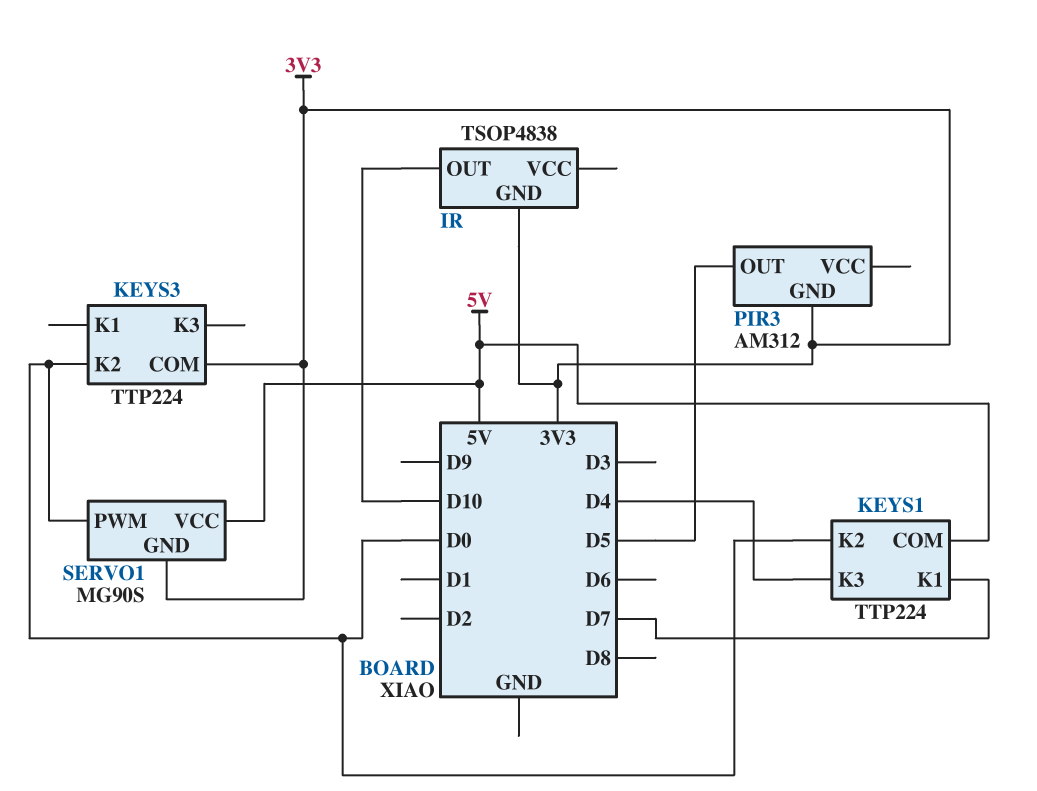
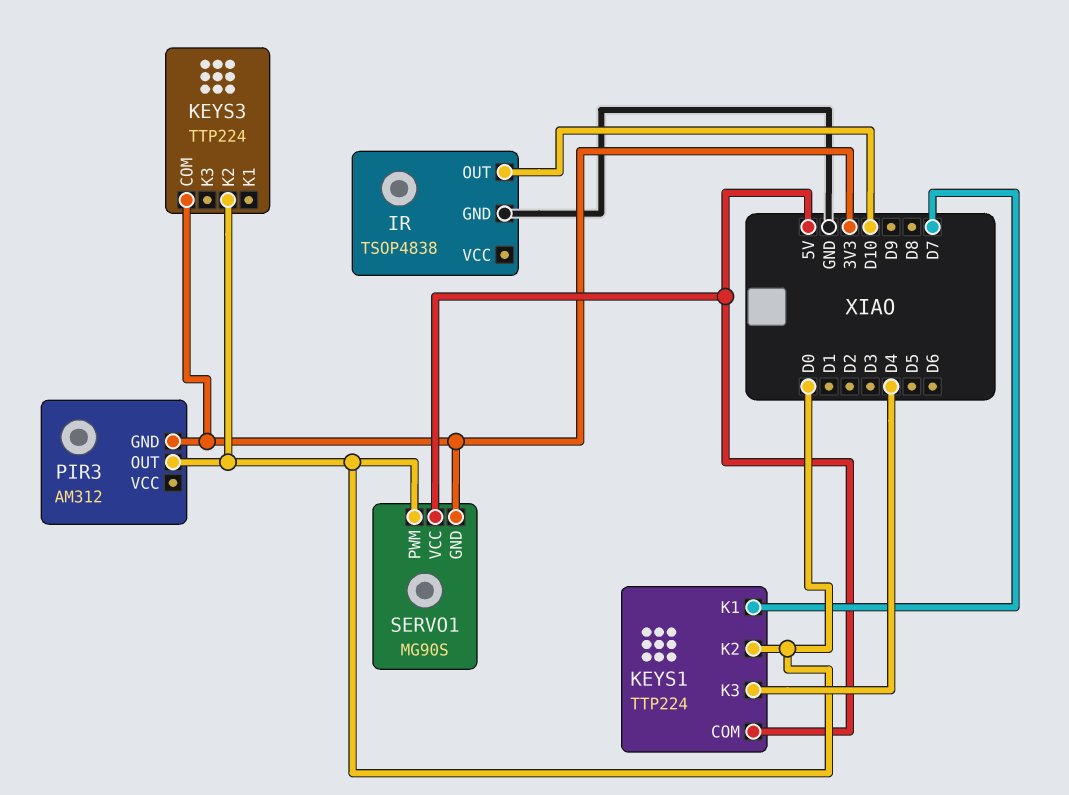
IR pin GND: 3V3 -> GND
PIR3 pin OUT: D5 -> D0

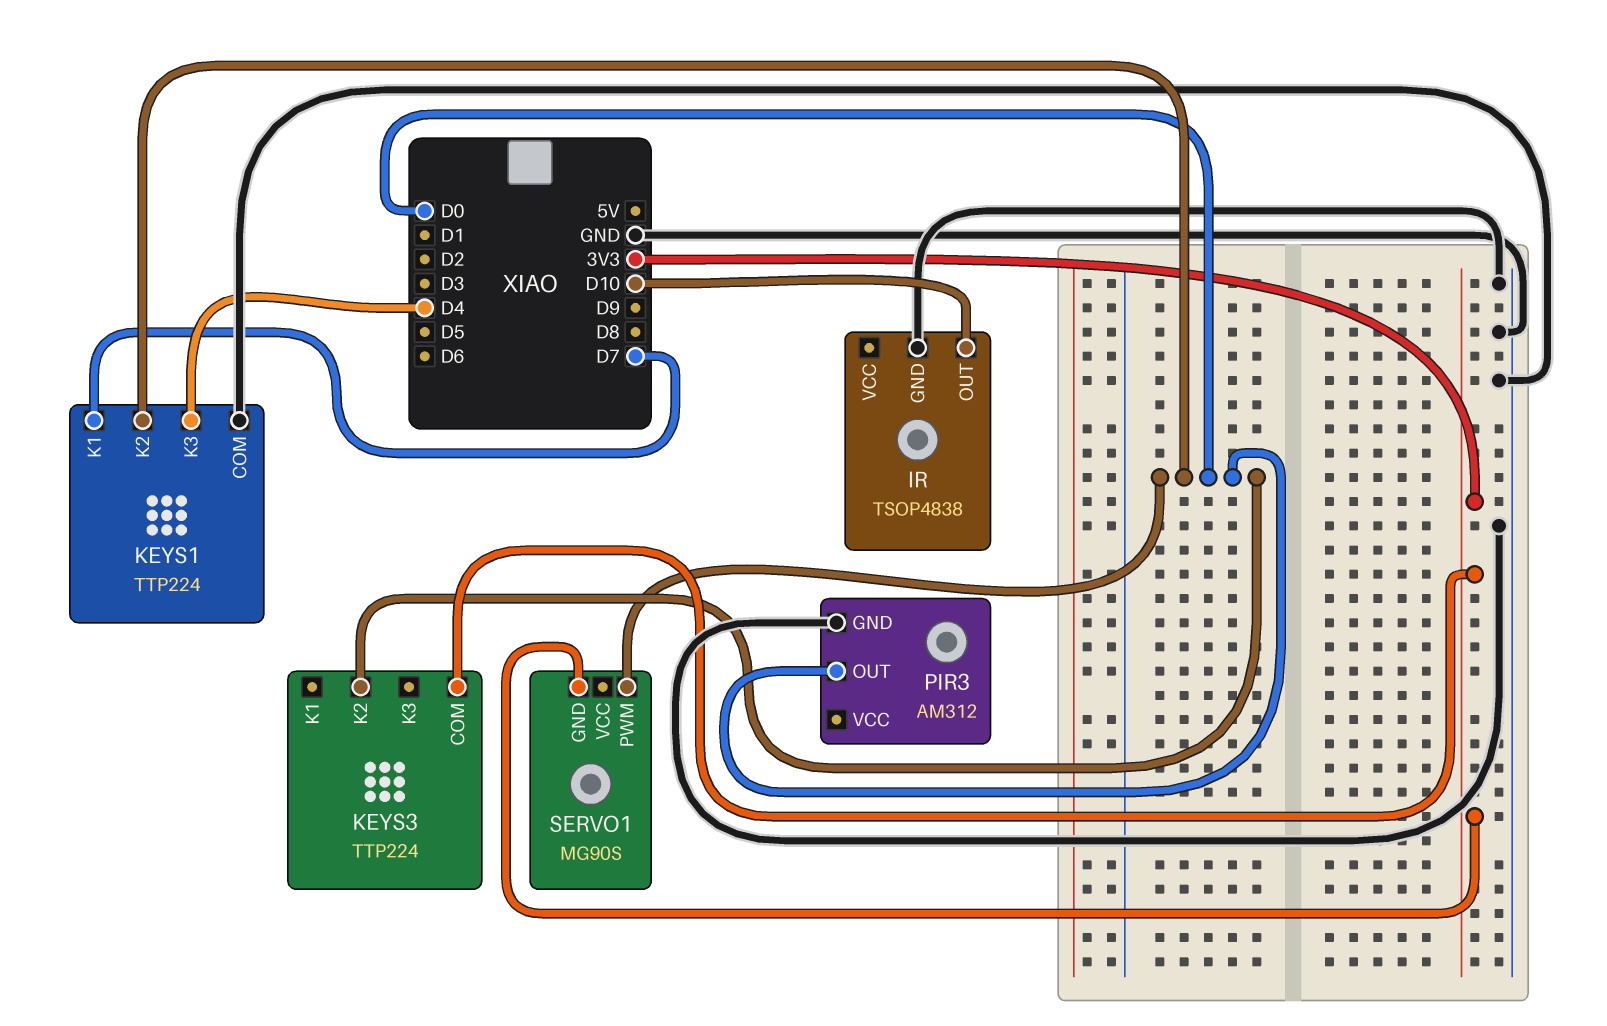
KEYS1 pin COM: 5V -> GND
PIR3 pin GND: 3V3 -> GND
SERVO1 pin VCC: 5V -> none

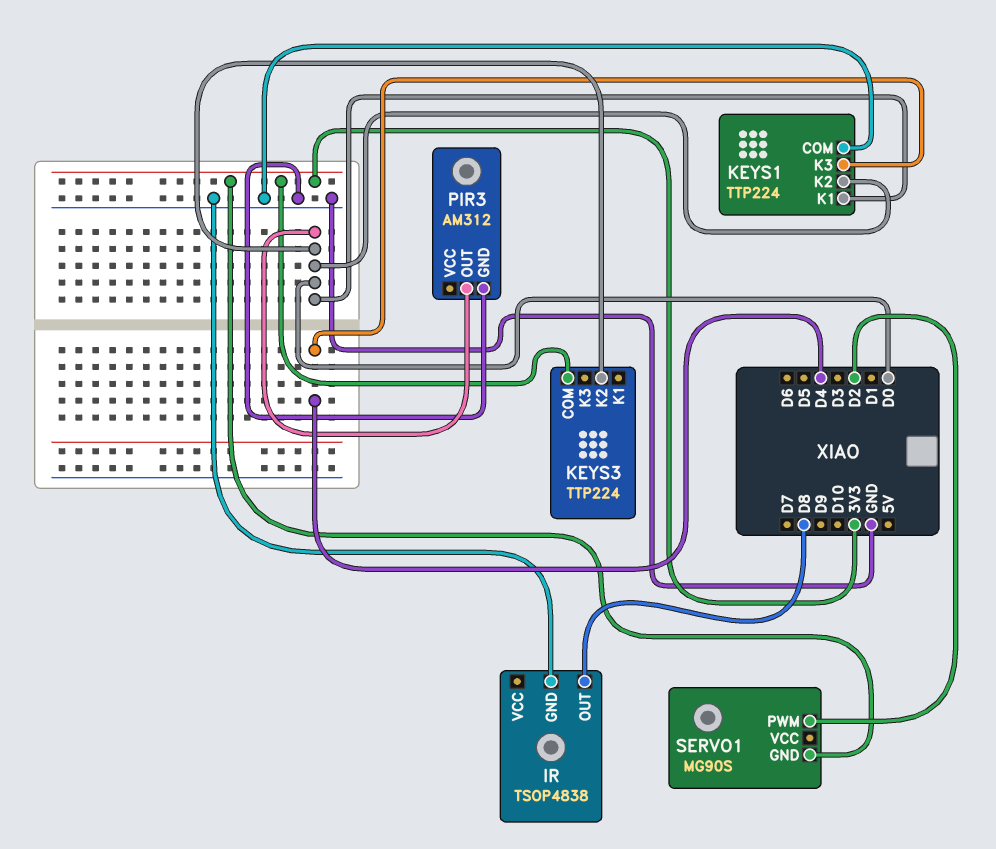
IR pin OUT: D10 -> D8
KEYS1 pin K1: D7 -> D0
SERVO1 pin PWM: D0 -> D2

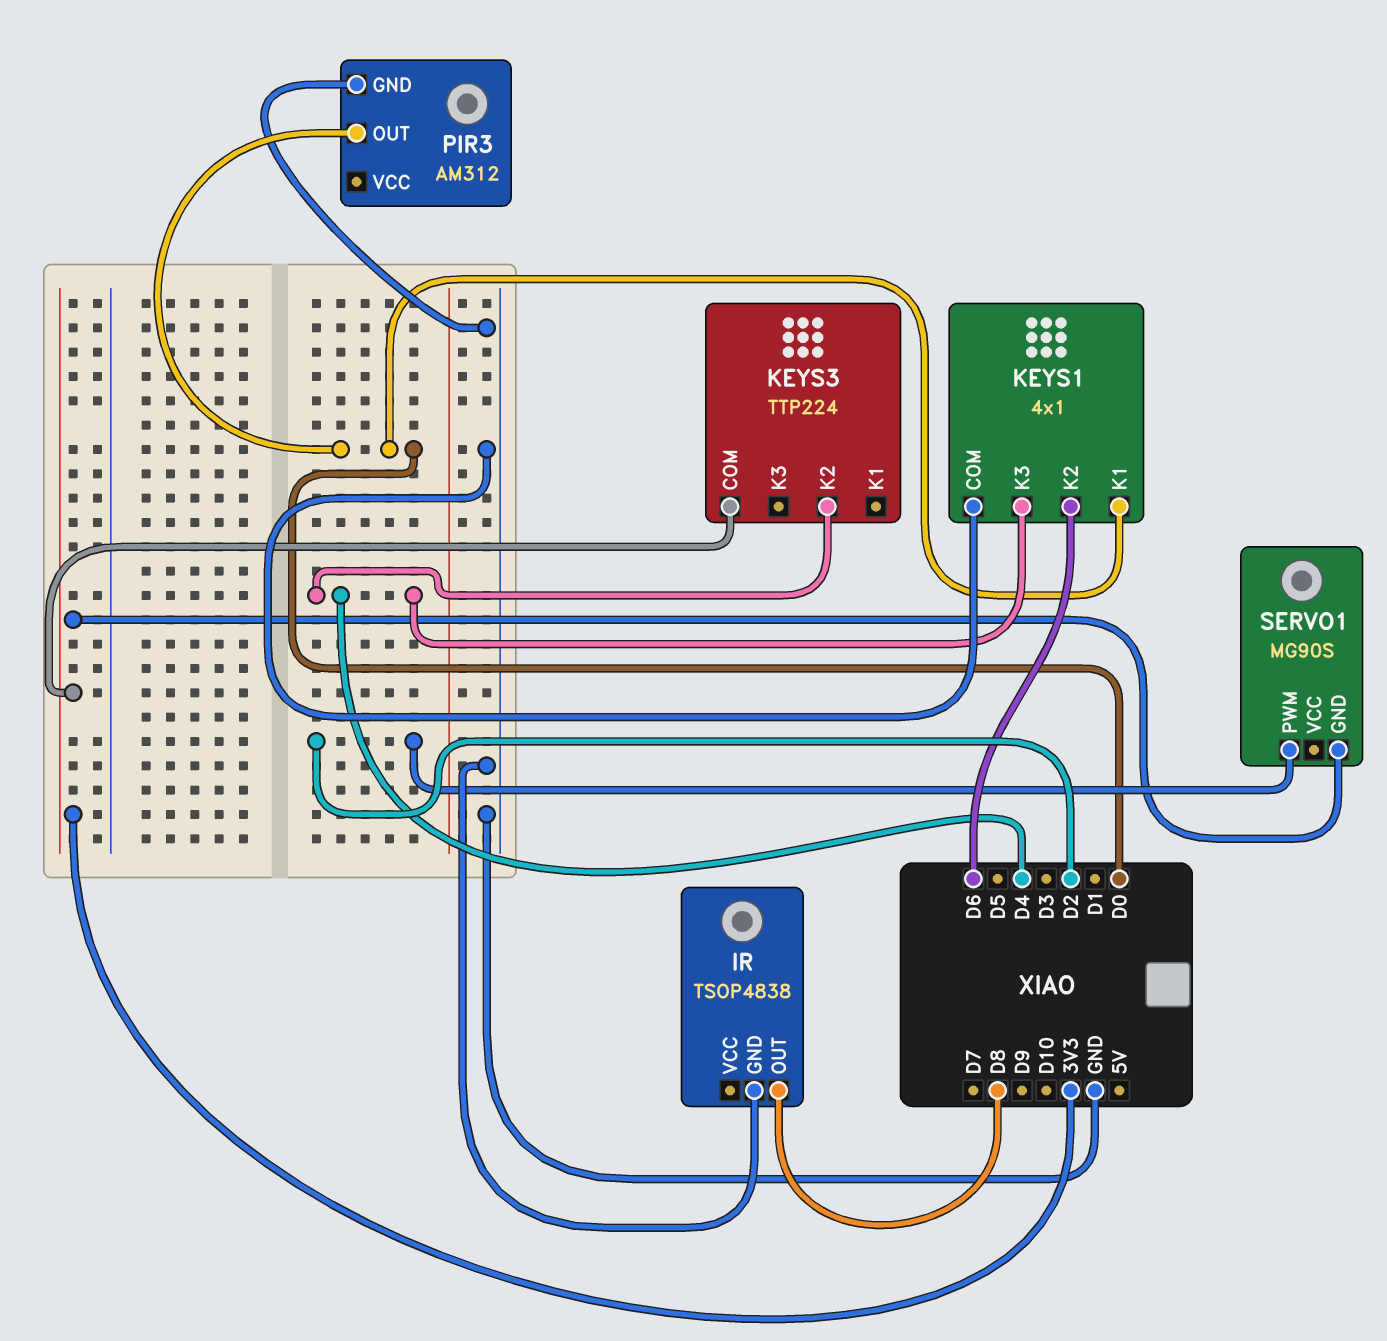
KEYS1: TTP224 -> 4x1
KEYS1 pin K2: D0 -> D6
KEYS3 pin K2: D0 -> D4

